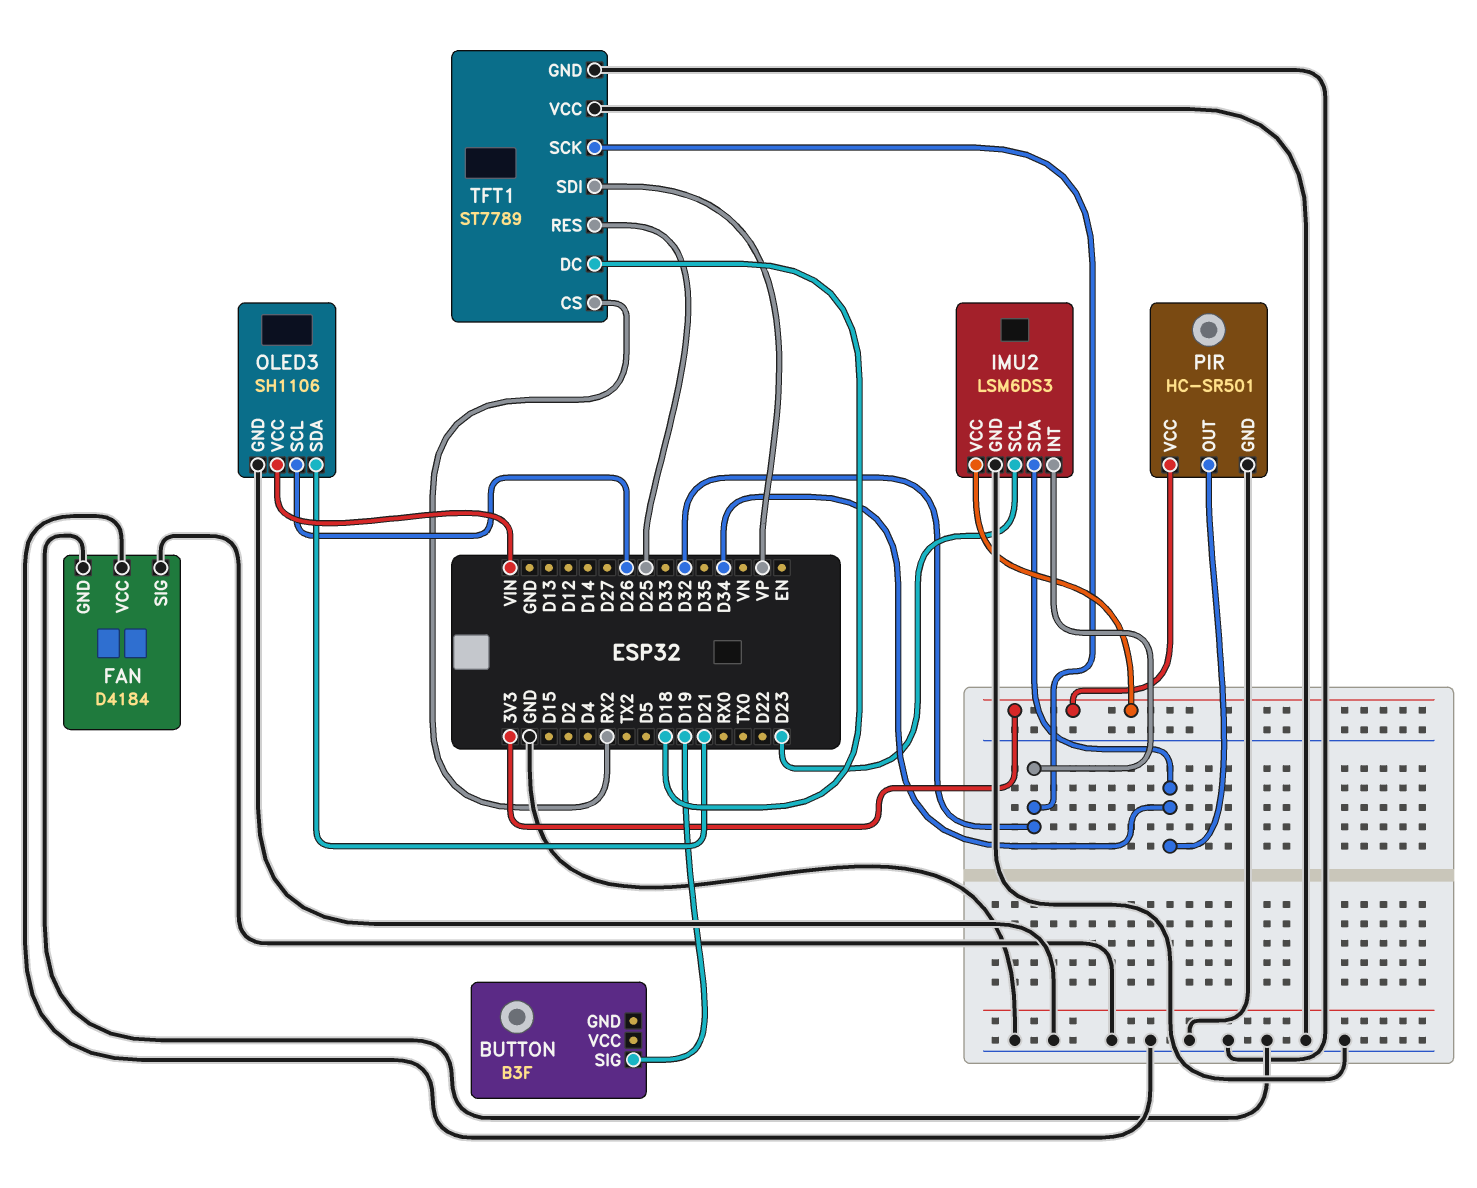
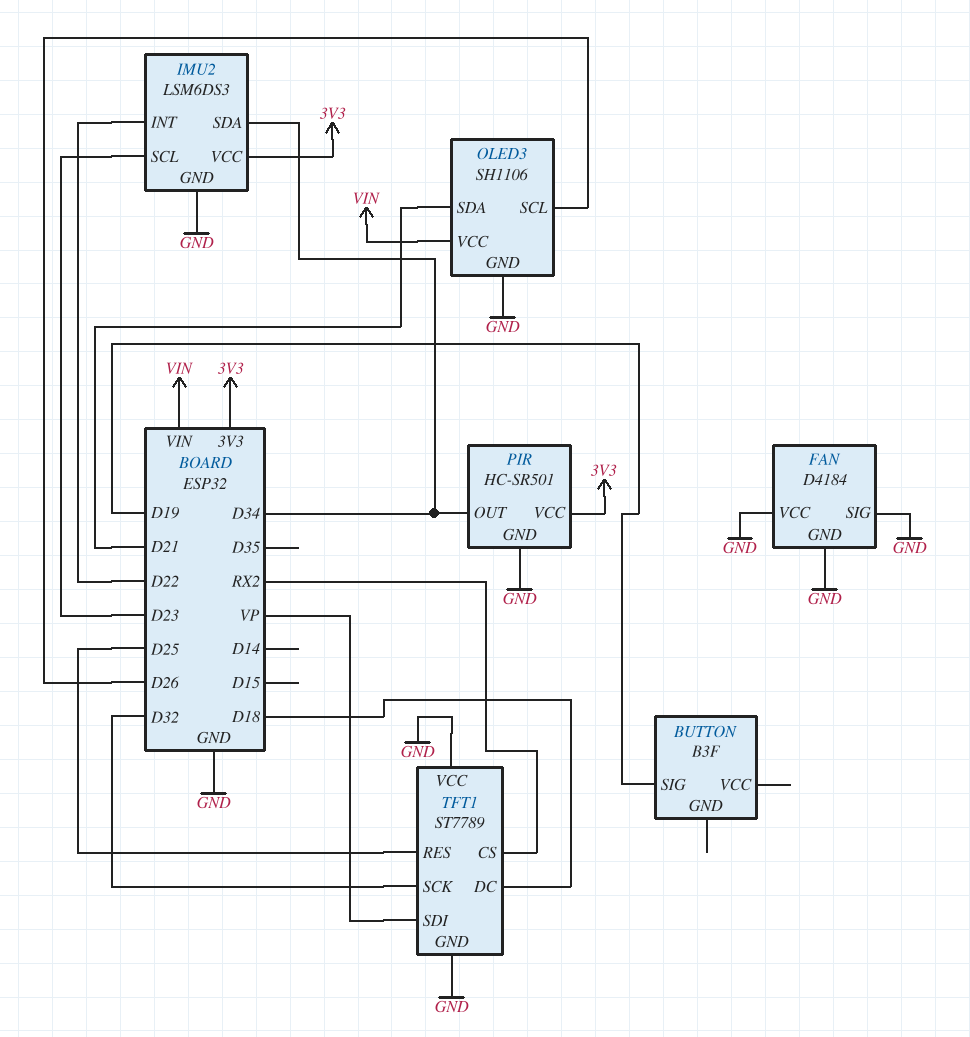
IMU2 pin INT: D32 -> D22

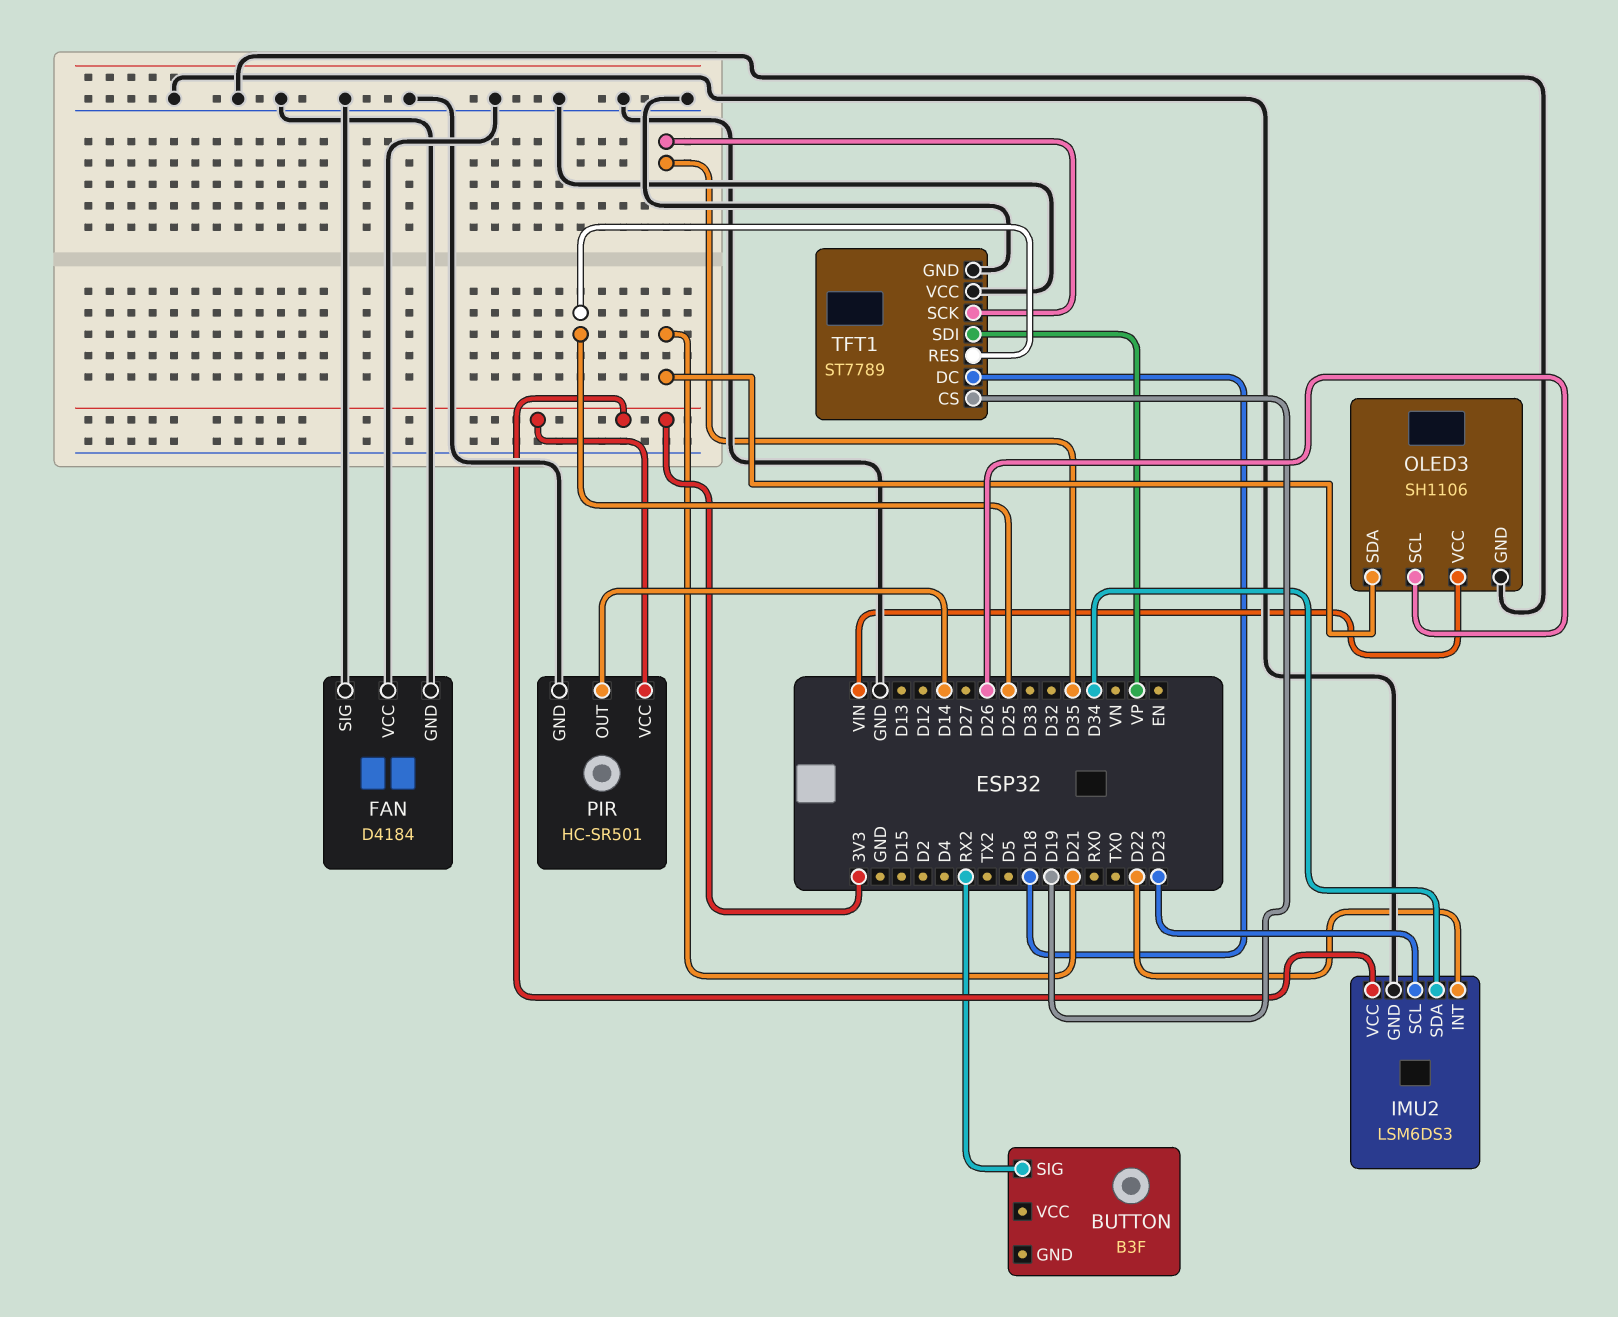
BUTTON pin SIG: D19 -> RX2
PIR pin OUT: D34 -> D14
TFT1 pin CS: RX2 -> D19
TFT1 pin SCK: D32 -> D35

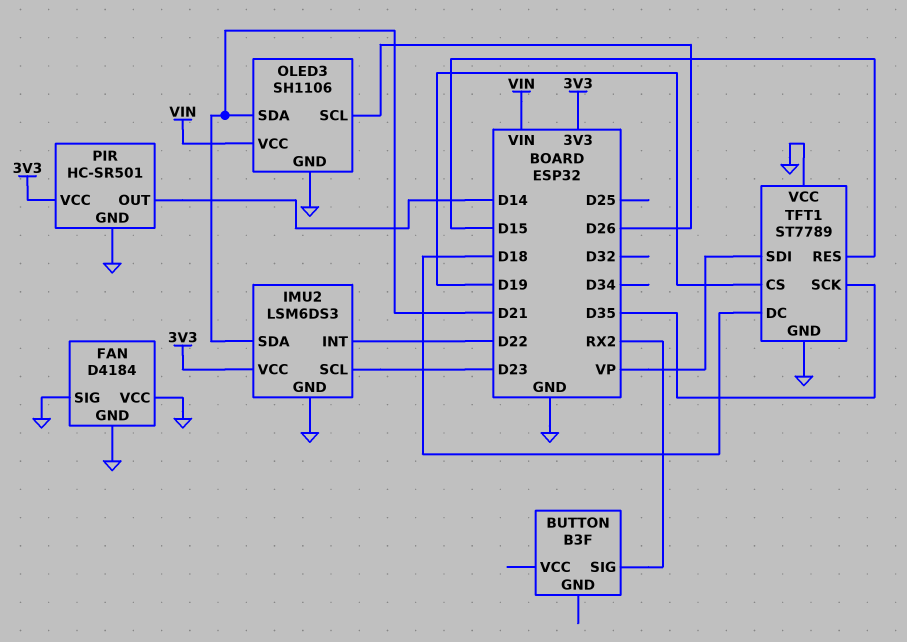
IMU2 pin SDA: D34 -> D21
TFT1 pin RES: D25 -> D15

